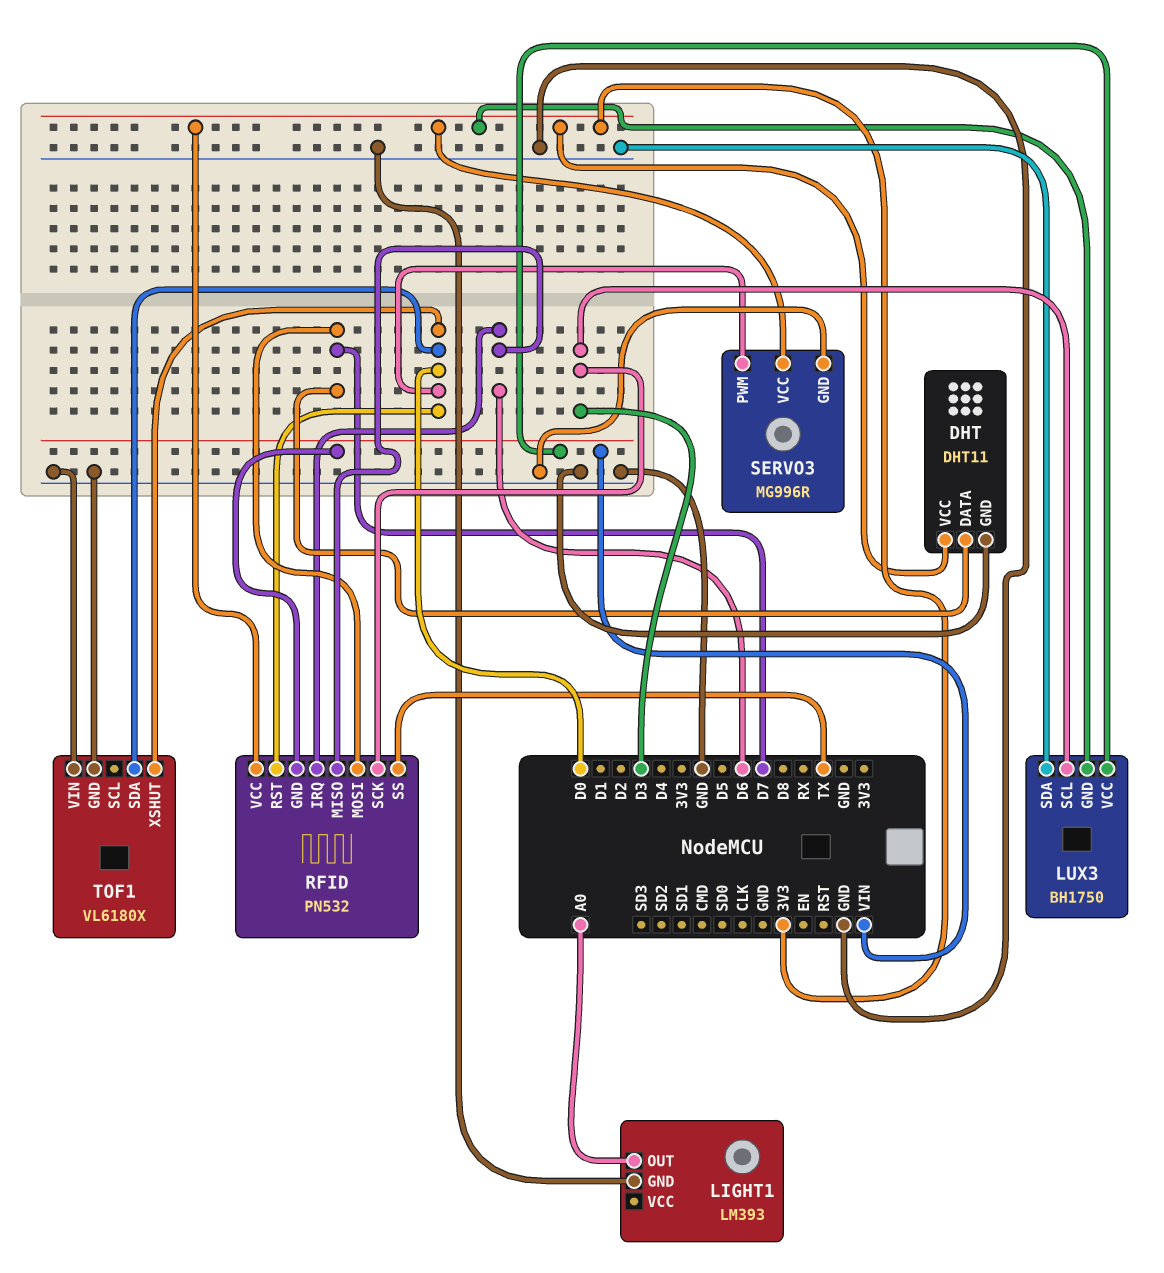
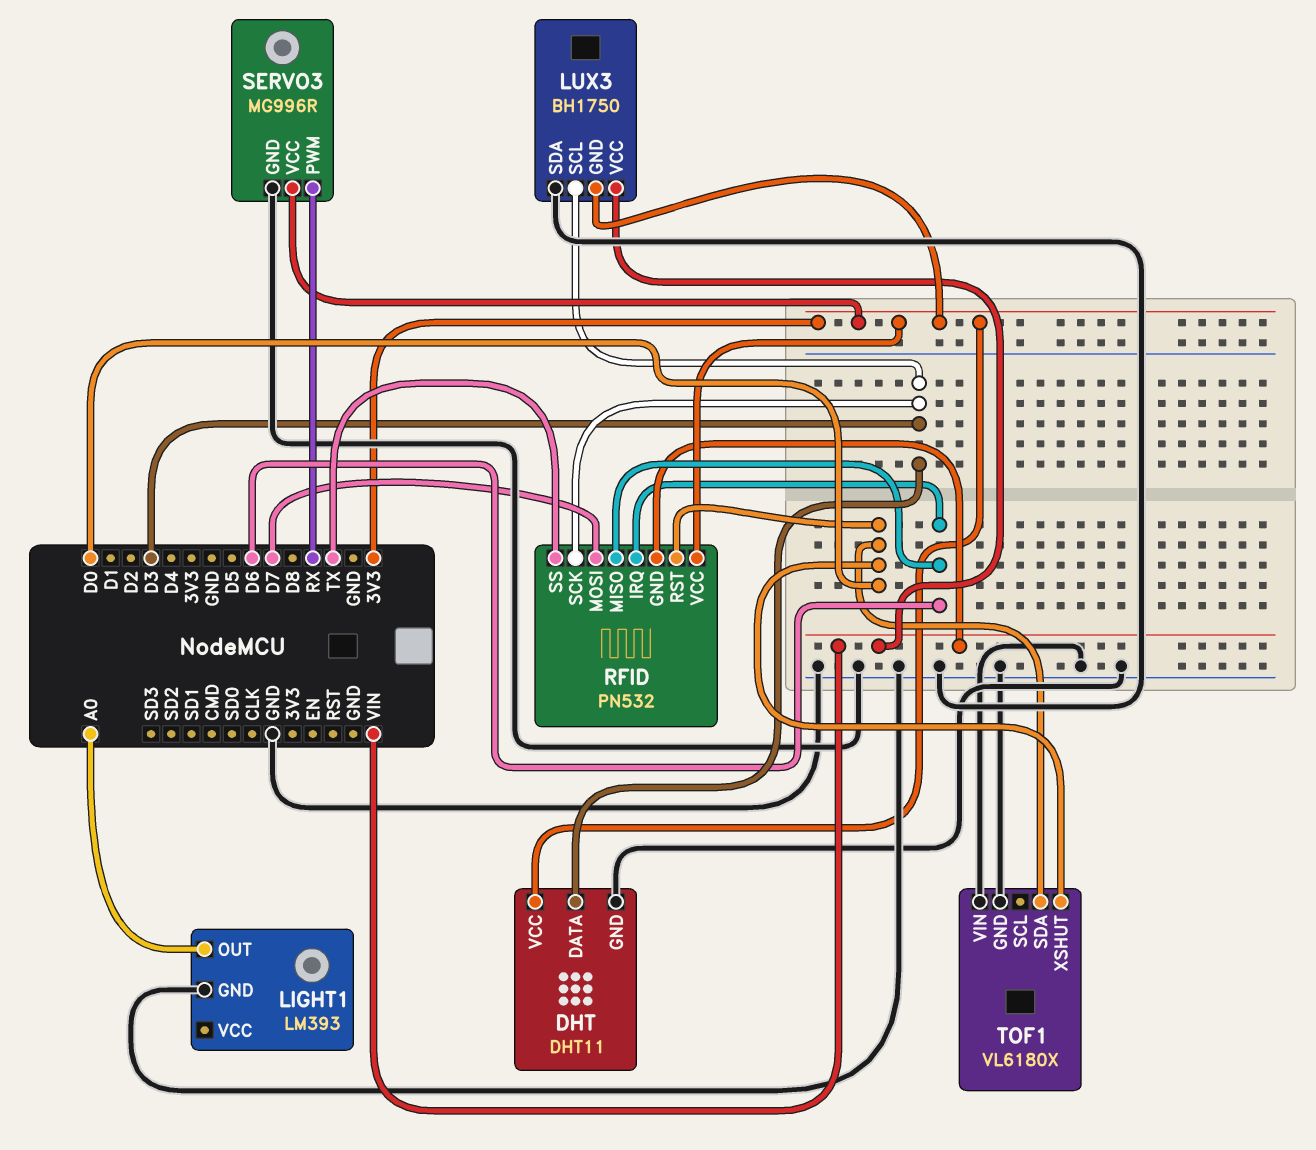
DHT pin DATA: D7 -> D3
SERVO3 pin PWM: D0 -> RX

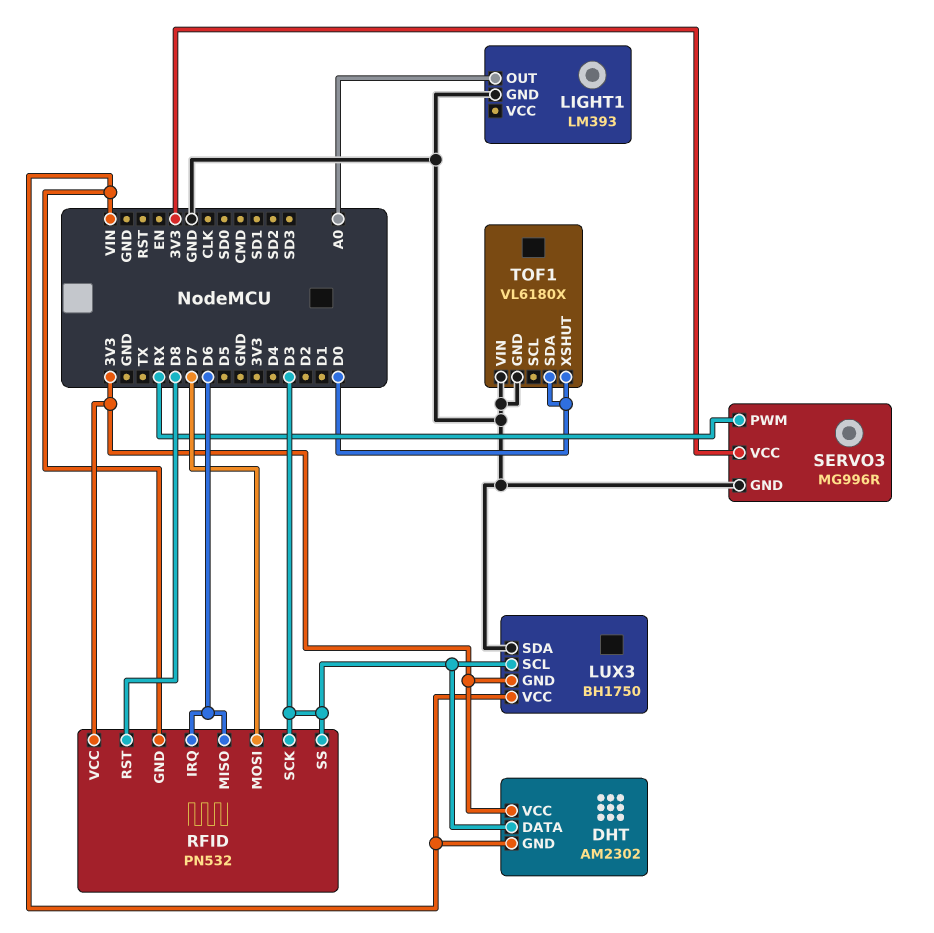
DHT: DHT11 -> AM2302
DHT pin GND: GND -> VIN
RFID pin RST: D0 -> D8
RFID pin SS: TX -> D3

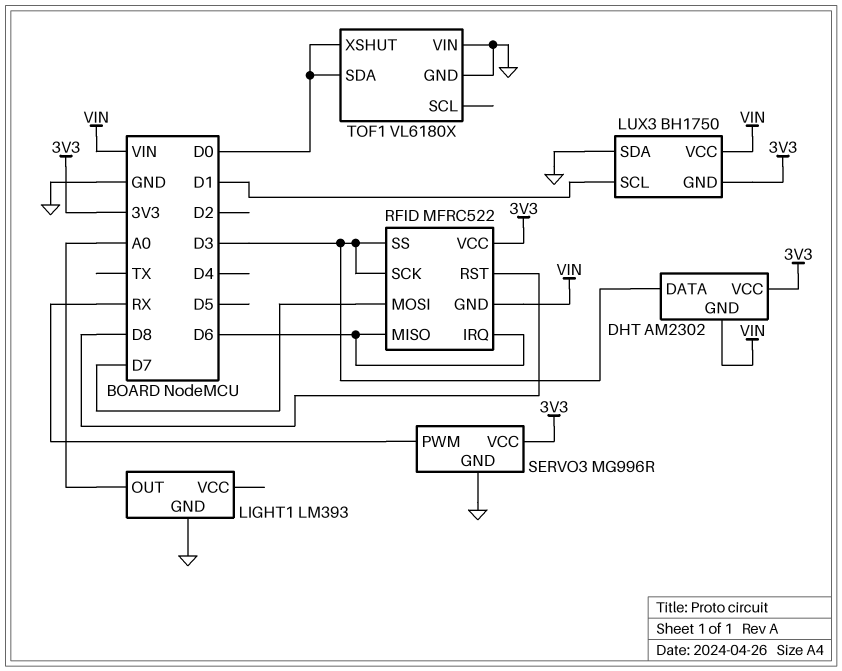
LUX3 pin SCL: D3 -> D1
RFID: PN532 -> MFRC522

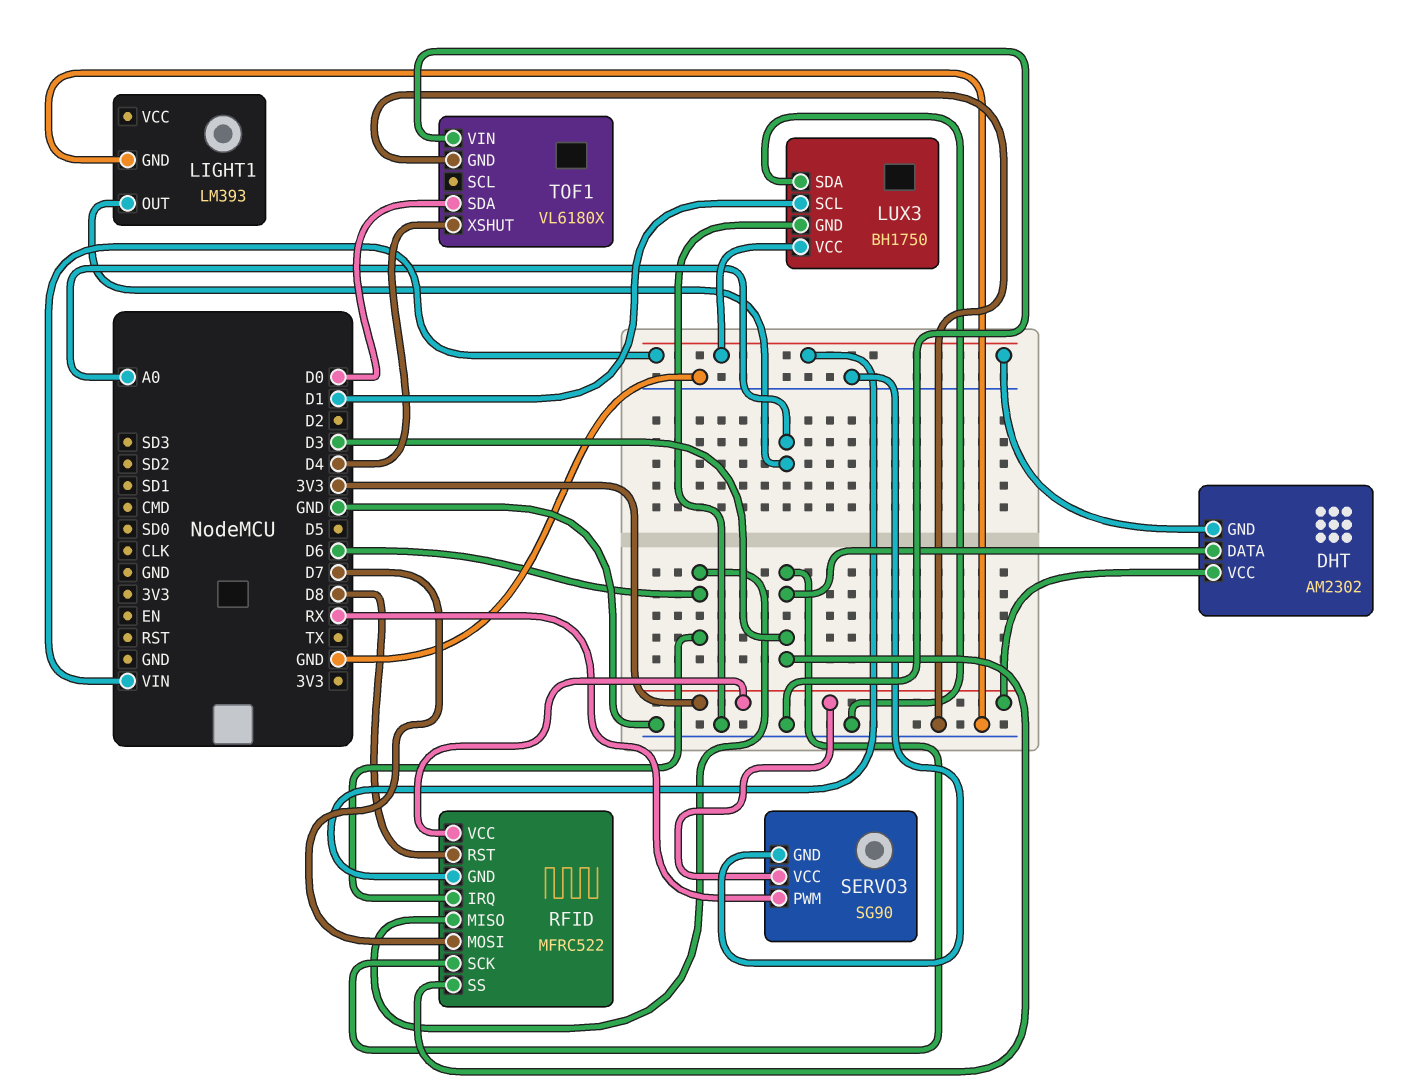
LUX3 pin GND: 3V3 -> GND
SERVO3: MG996R -> SG90
TOF1 pin XSHUT: D0 -> D4

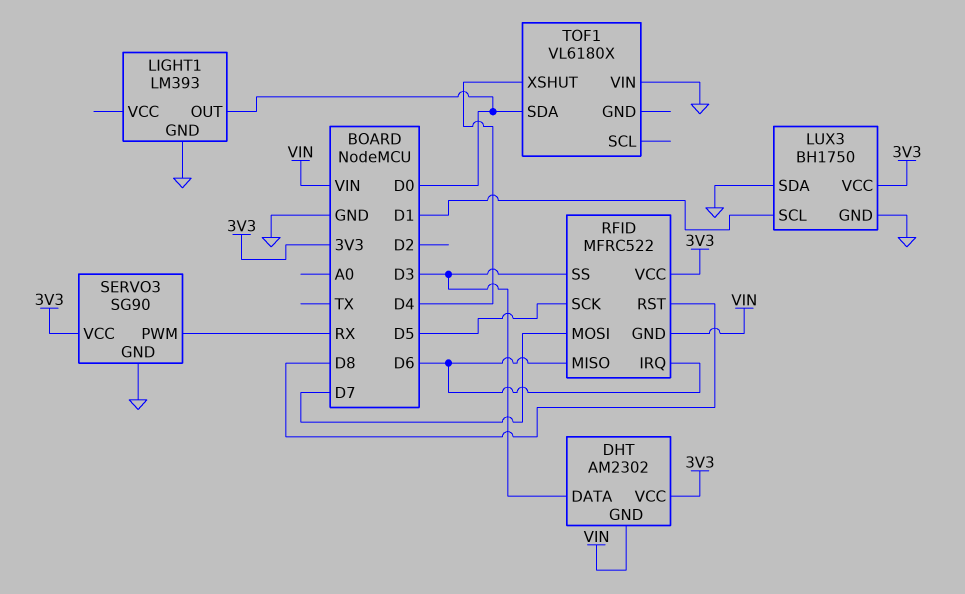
LIGHT1 pin OUT: A0 -> D0
LUX3 pin VCC: VIN -> 3V3
RFID pin SCK: D3 -> D5
TOF1 pin GND: GND -> none

